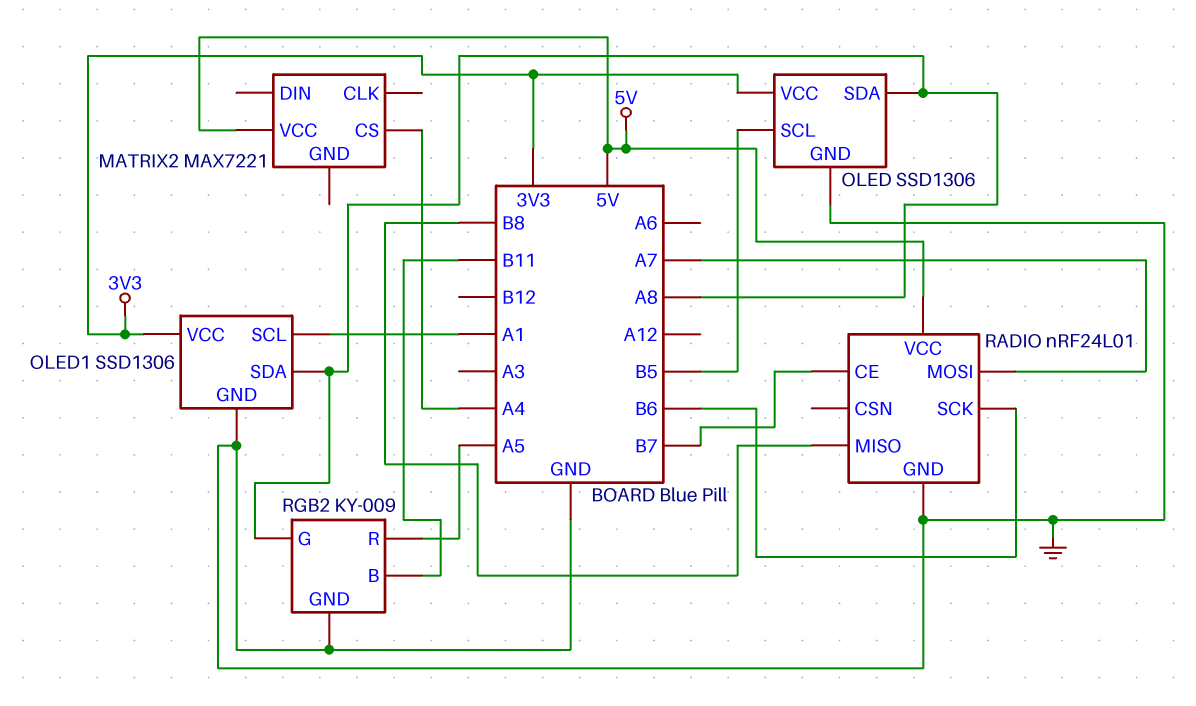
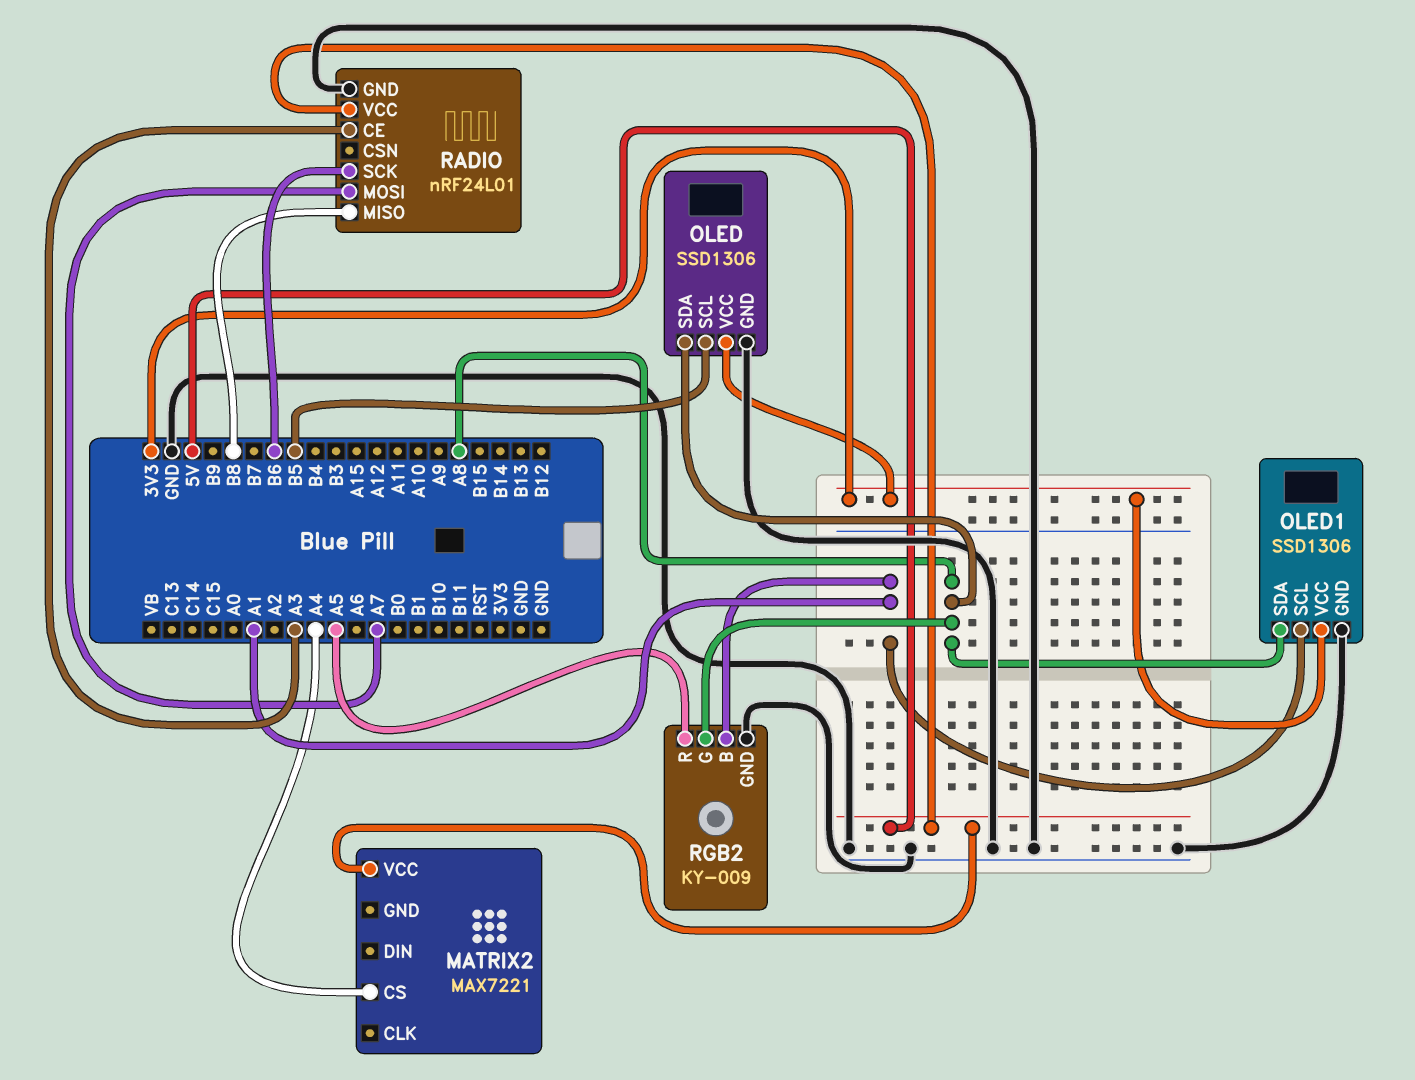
RADIO pin CE: B7 -> A3
RGB2 pin B: B11 -> A1

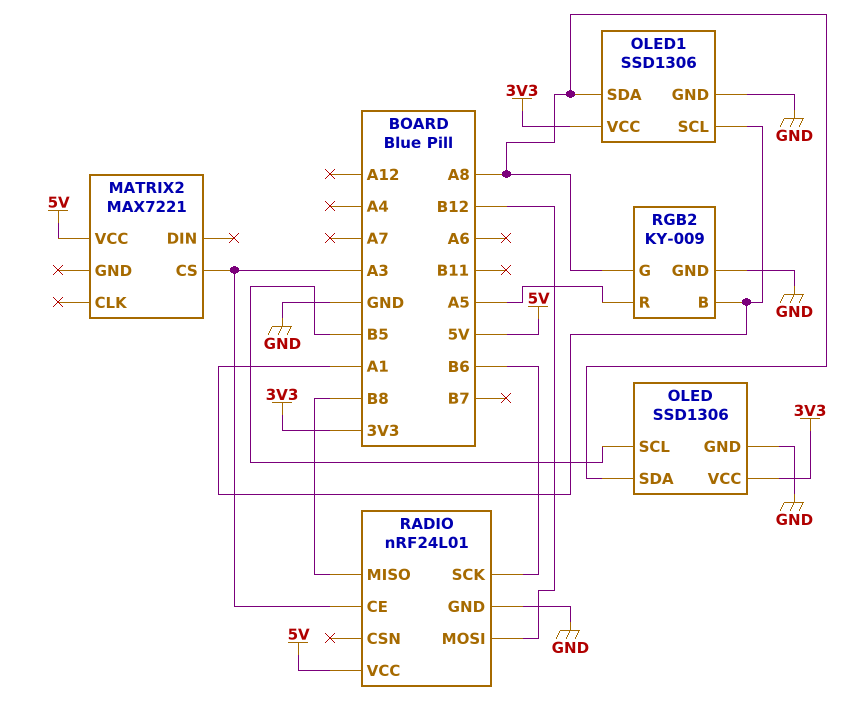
MATRIX2 pin CS: A4 -> A3
RADIO pin MOSI: A7 -> B12

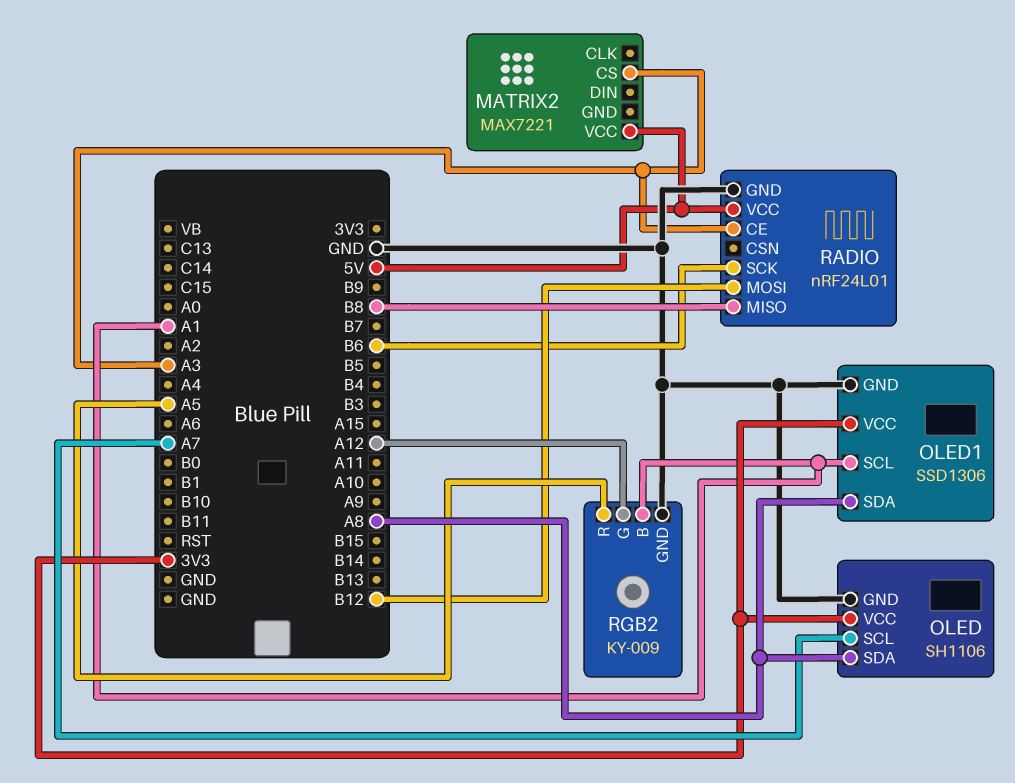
OLED: SSD1306 -> SH1106
OLED pin SCL: B5 -> A7
RGB2 pin G: A8 -> A12

